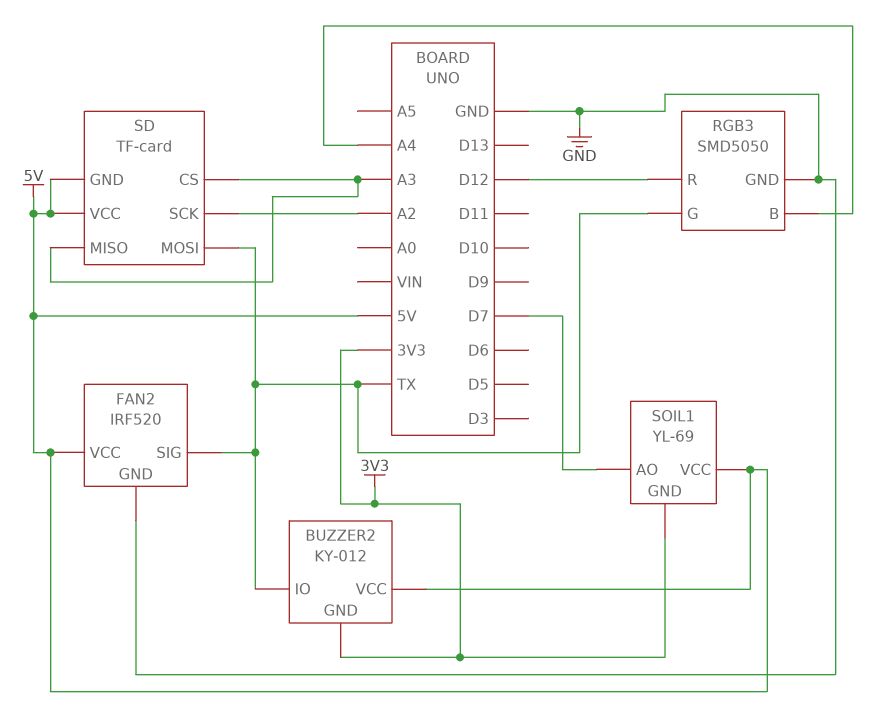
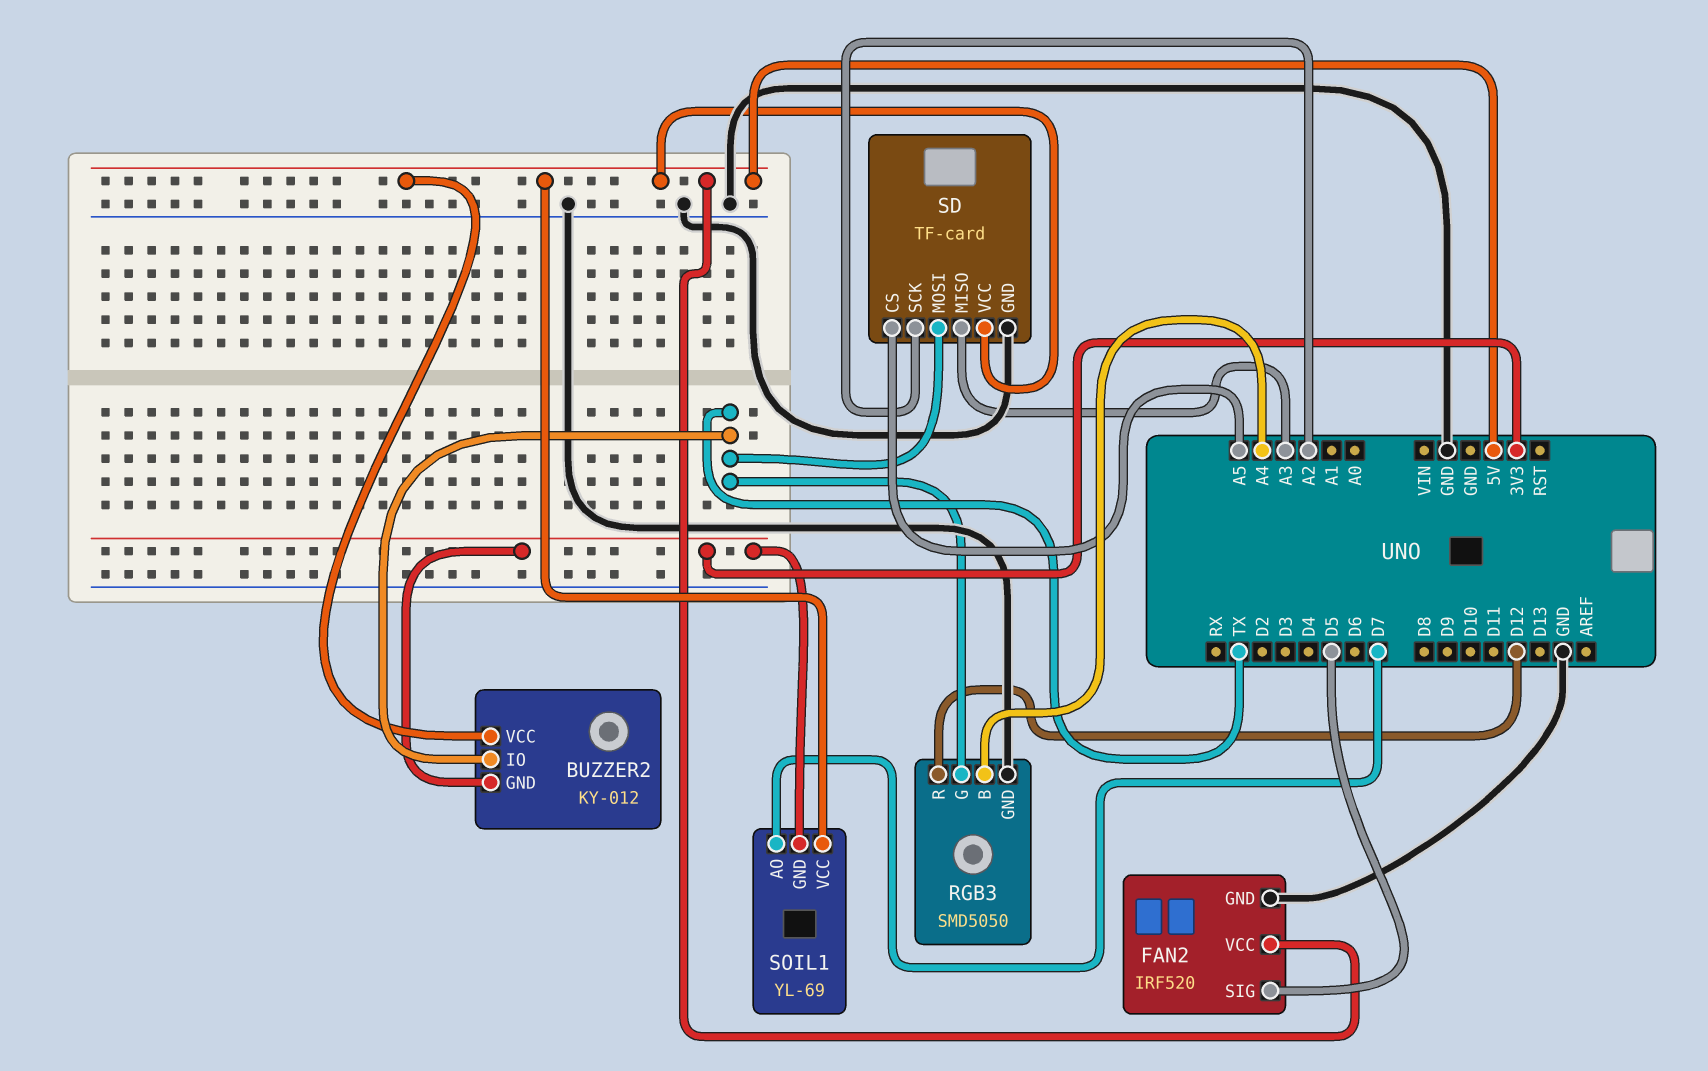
FAN2 pin SIG: TX -> D5
SD pin CS: A3 -> A5
SD pin GND: 5V -> GND

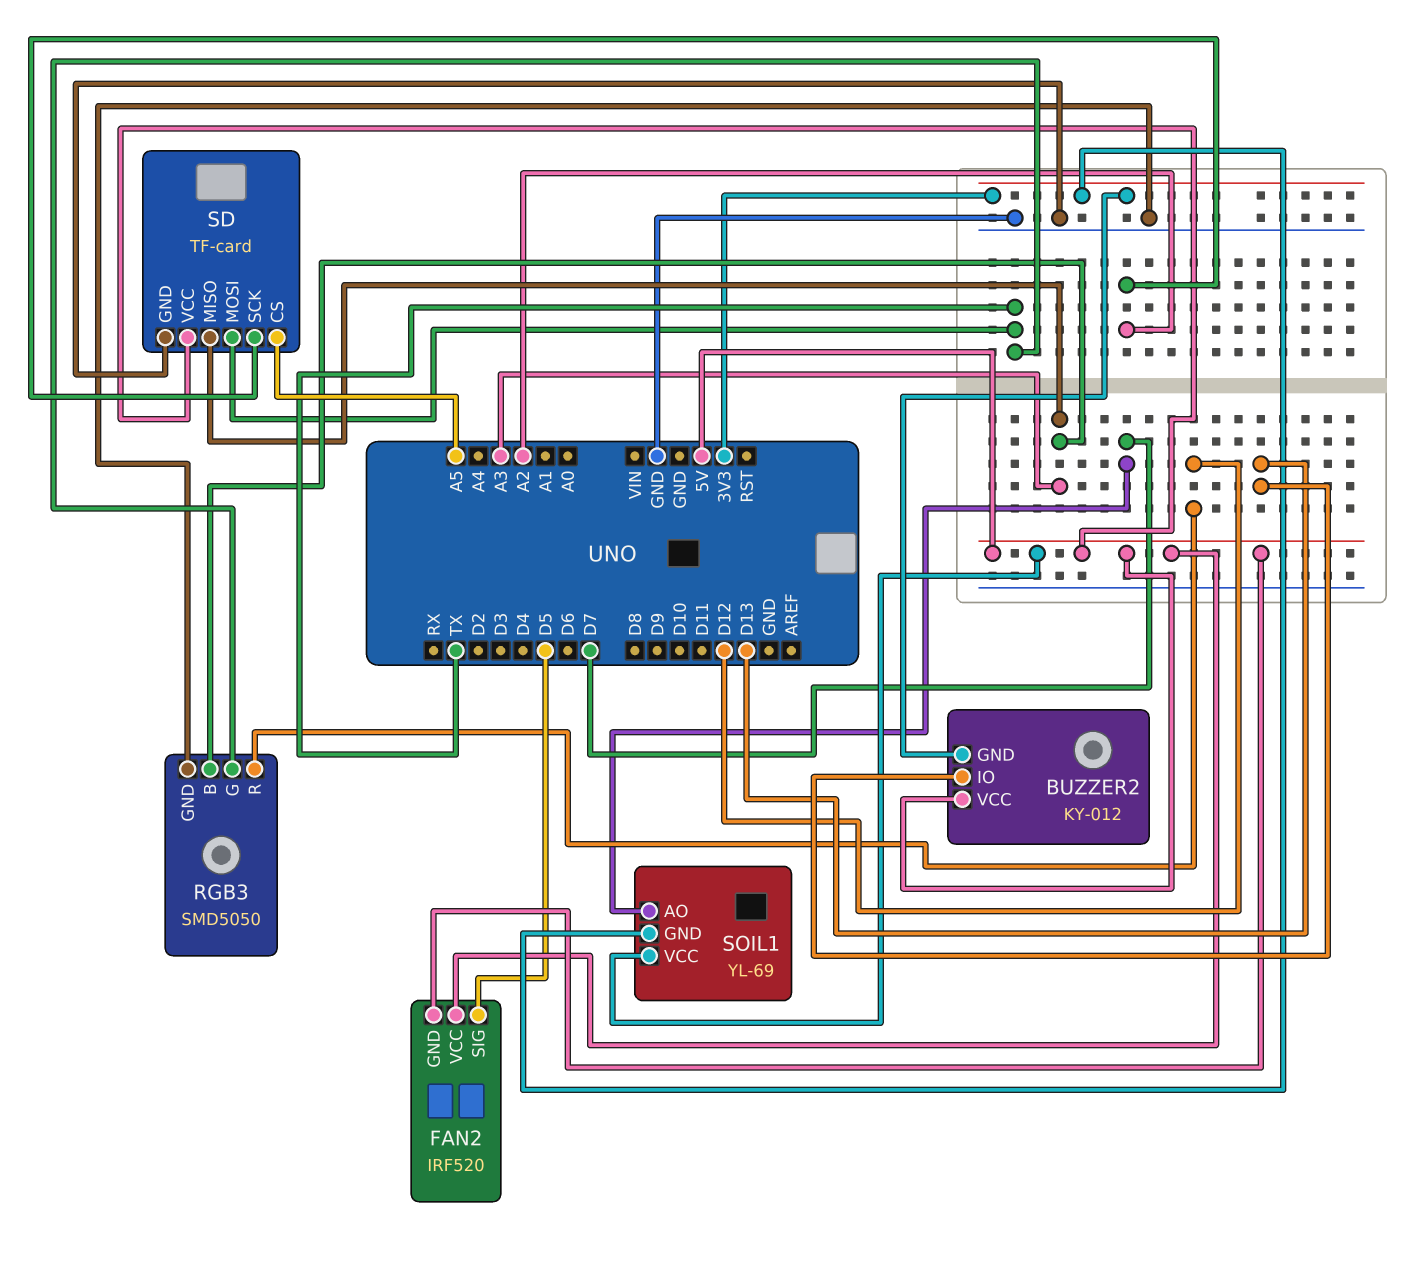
BUZZER2 pin IO: TX -> D13
FAN2 pin GND: GND -> 5V
RGB3 pin B: A4 -> A3

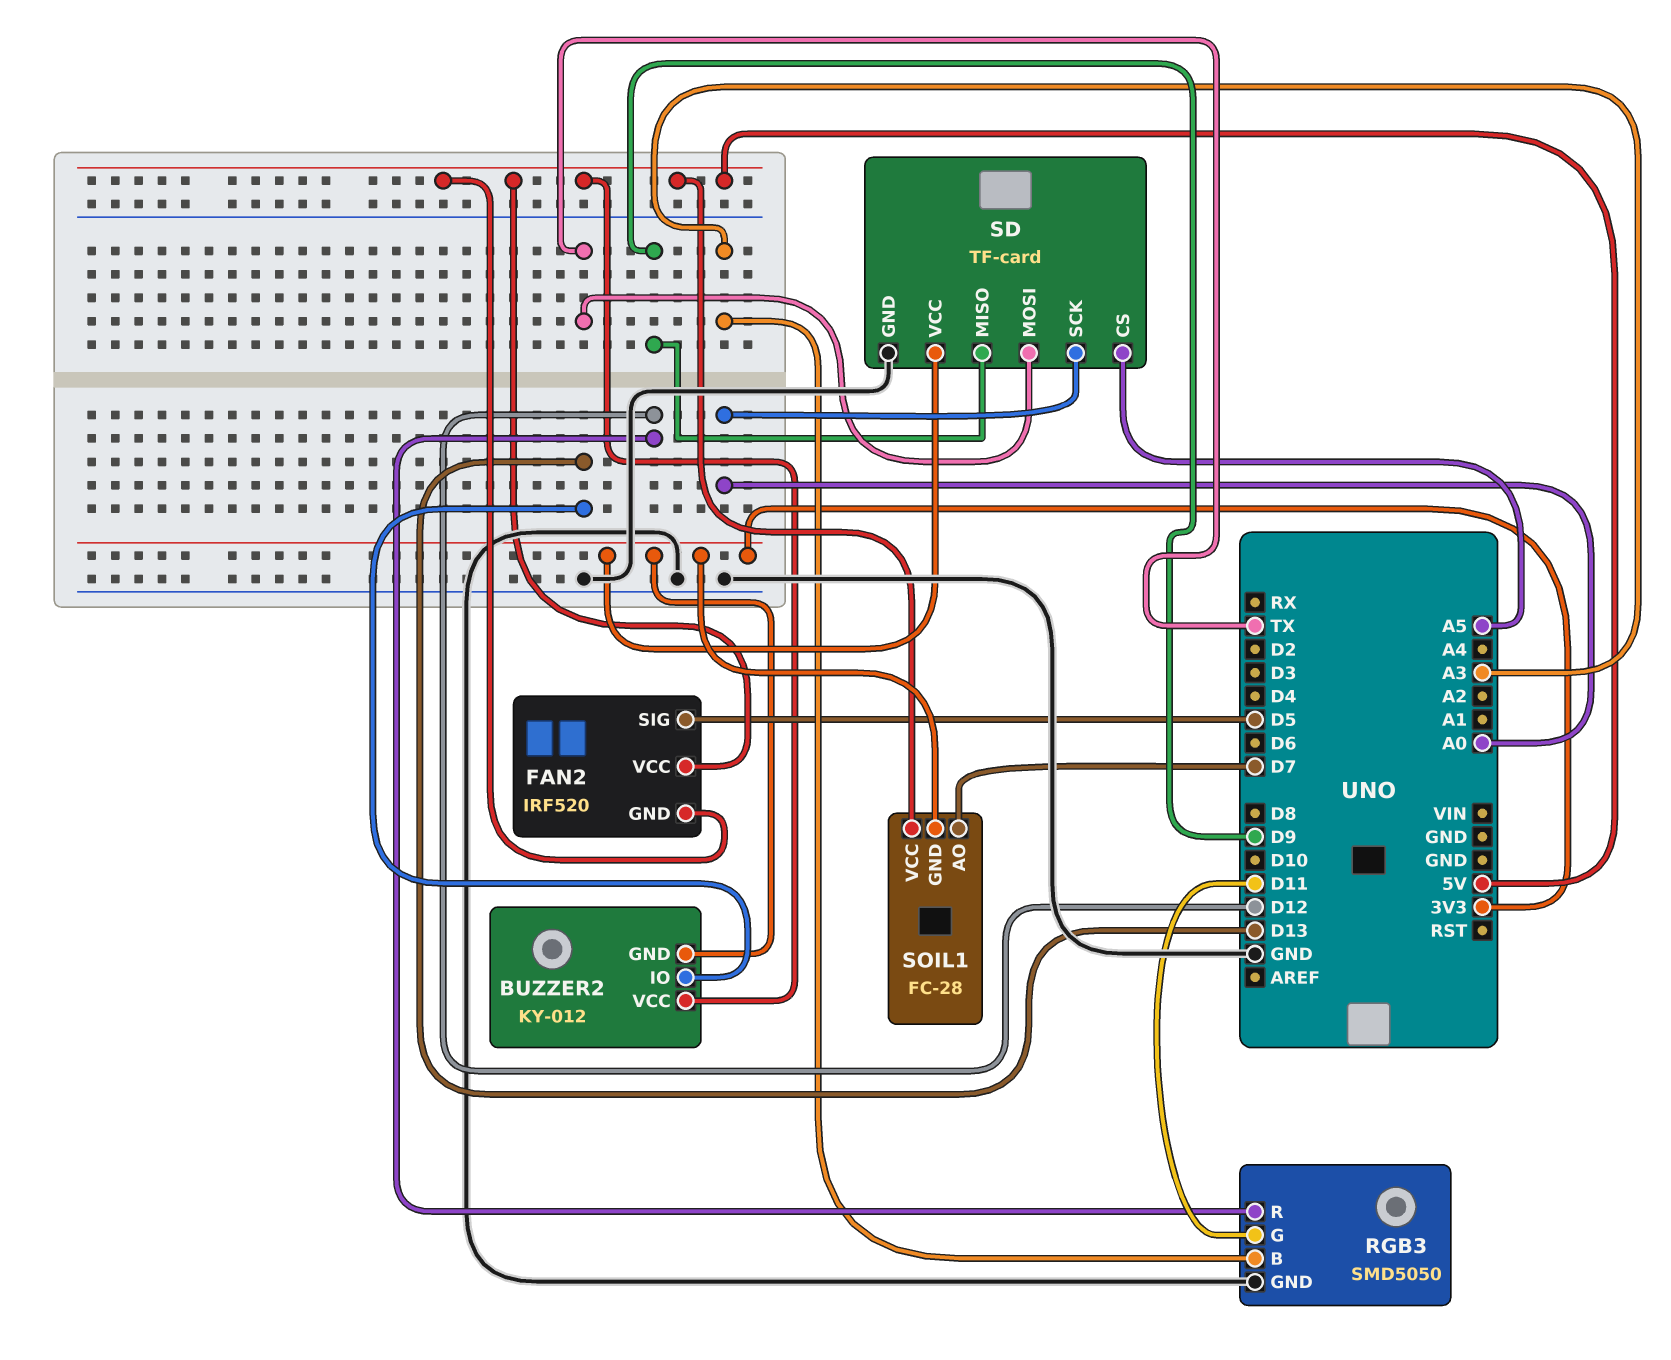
RGB3 pin G: TX -> D11
SD pin MISO: A3 -> D9
SD pin SCK: A2 -> A0
SD pin VCC: 5V -> 3V3
SOIL1: YL-69 -> FC-28

